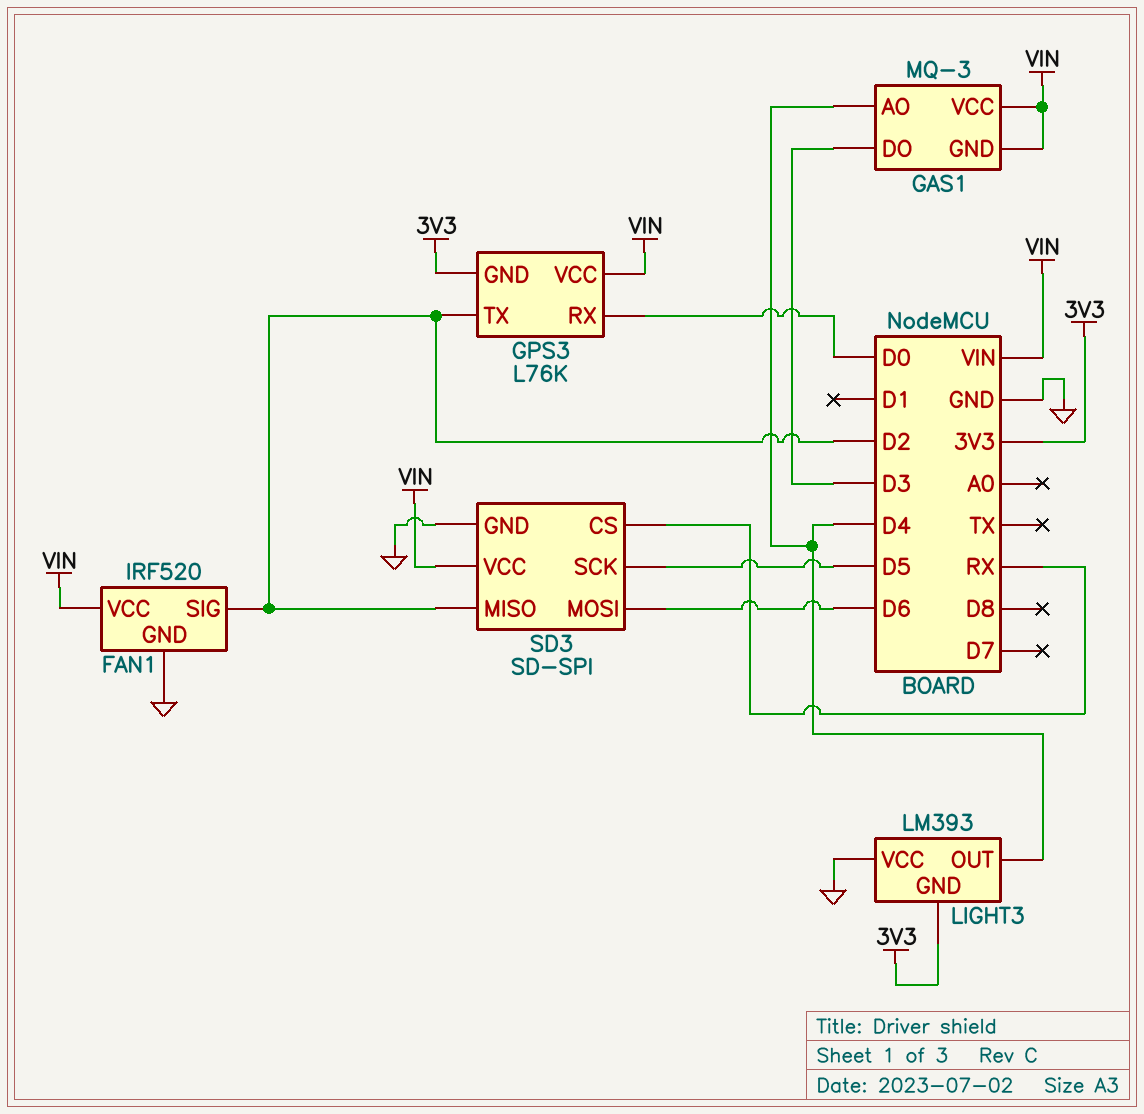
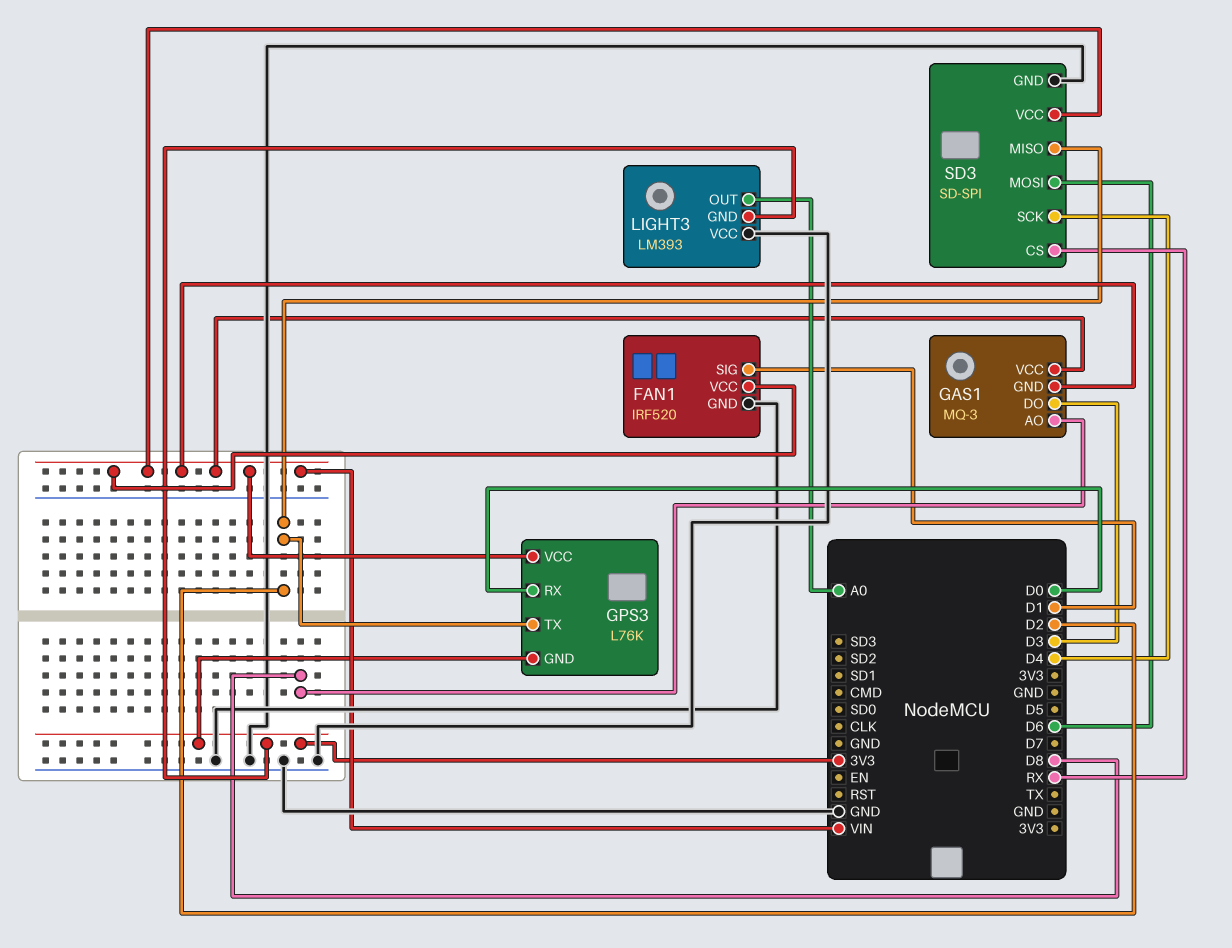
FAN1 pin SIG: D2 -> D1
GAS1 pin AO: D4 -> D8
LIGHT3 pin OUT: D4 -> A0
SD3 pin SCK: D5 -> D4

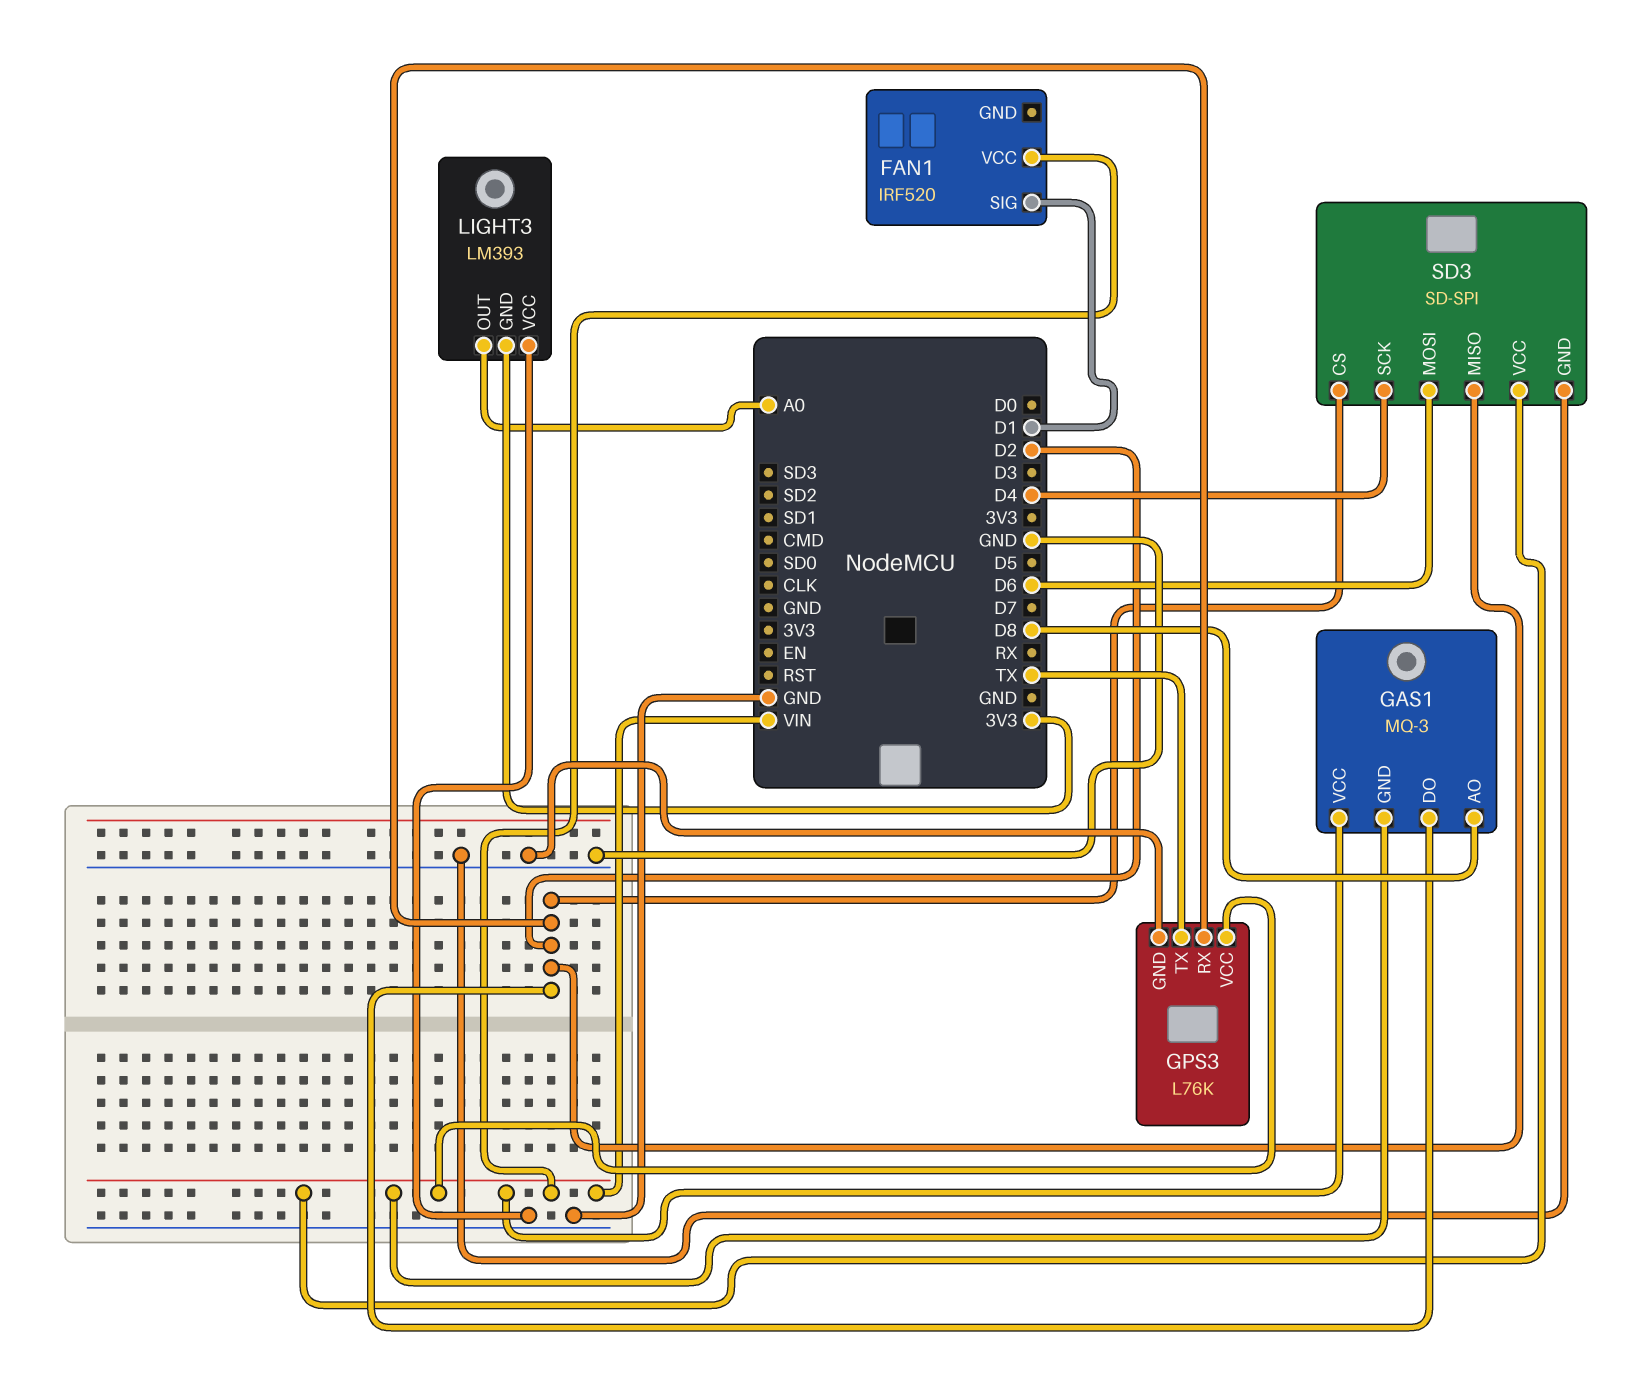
FAN1 pin GND: GND -> none
GAS1 pin DO: D3 -> D2
GPS3 pin GND: 3V3 -> GND
GPS3 pin RX: D0 -> D2
GPS3 pin TX: D2 -> TX
SD3 pin CS: RX -> D2

